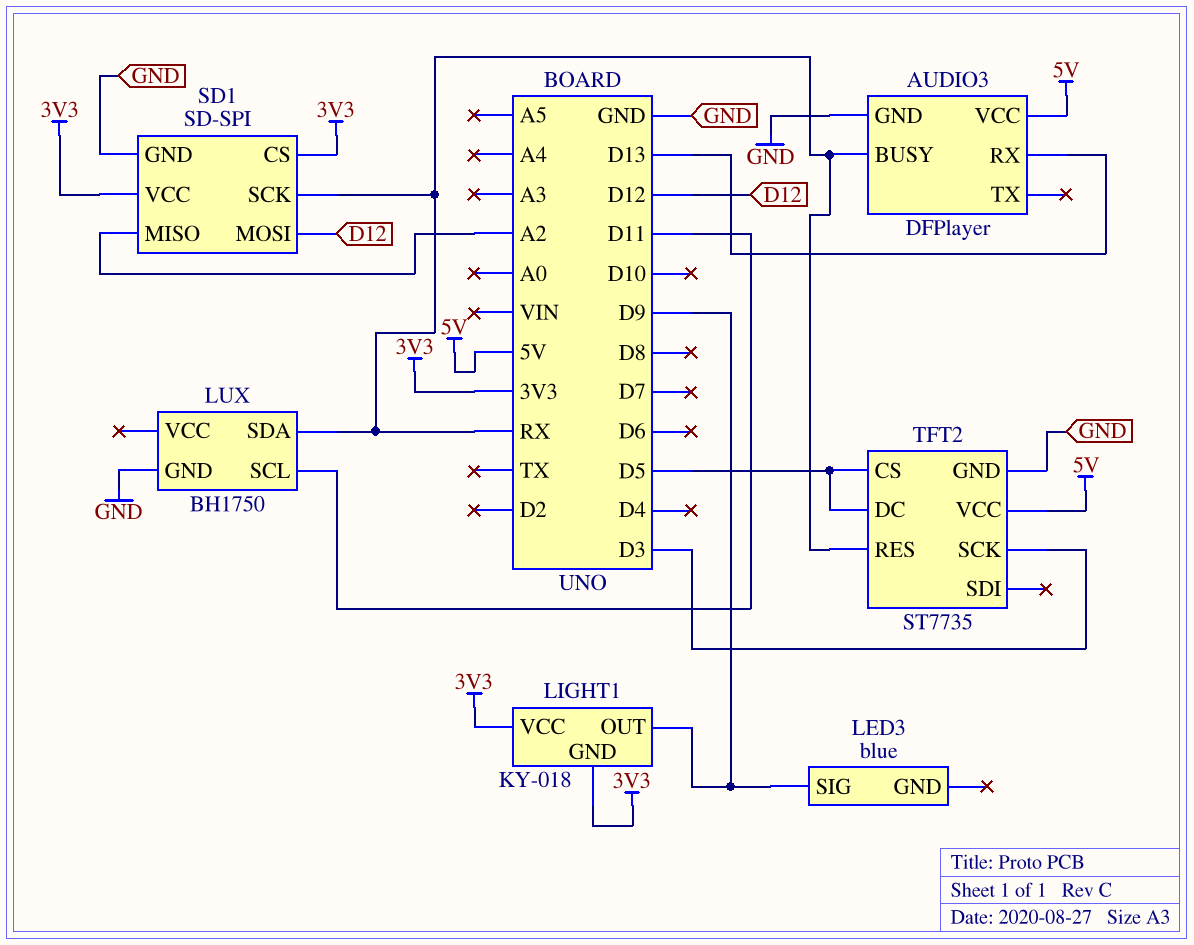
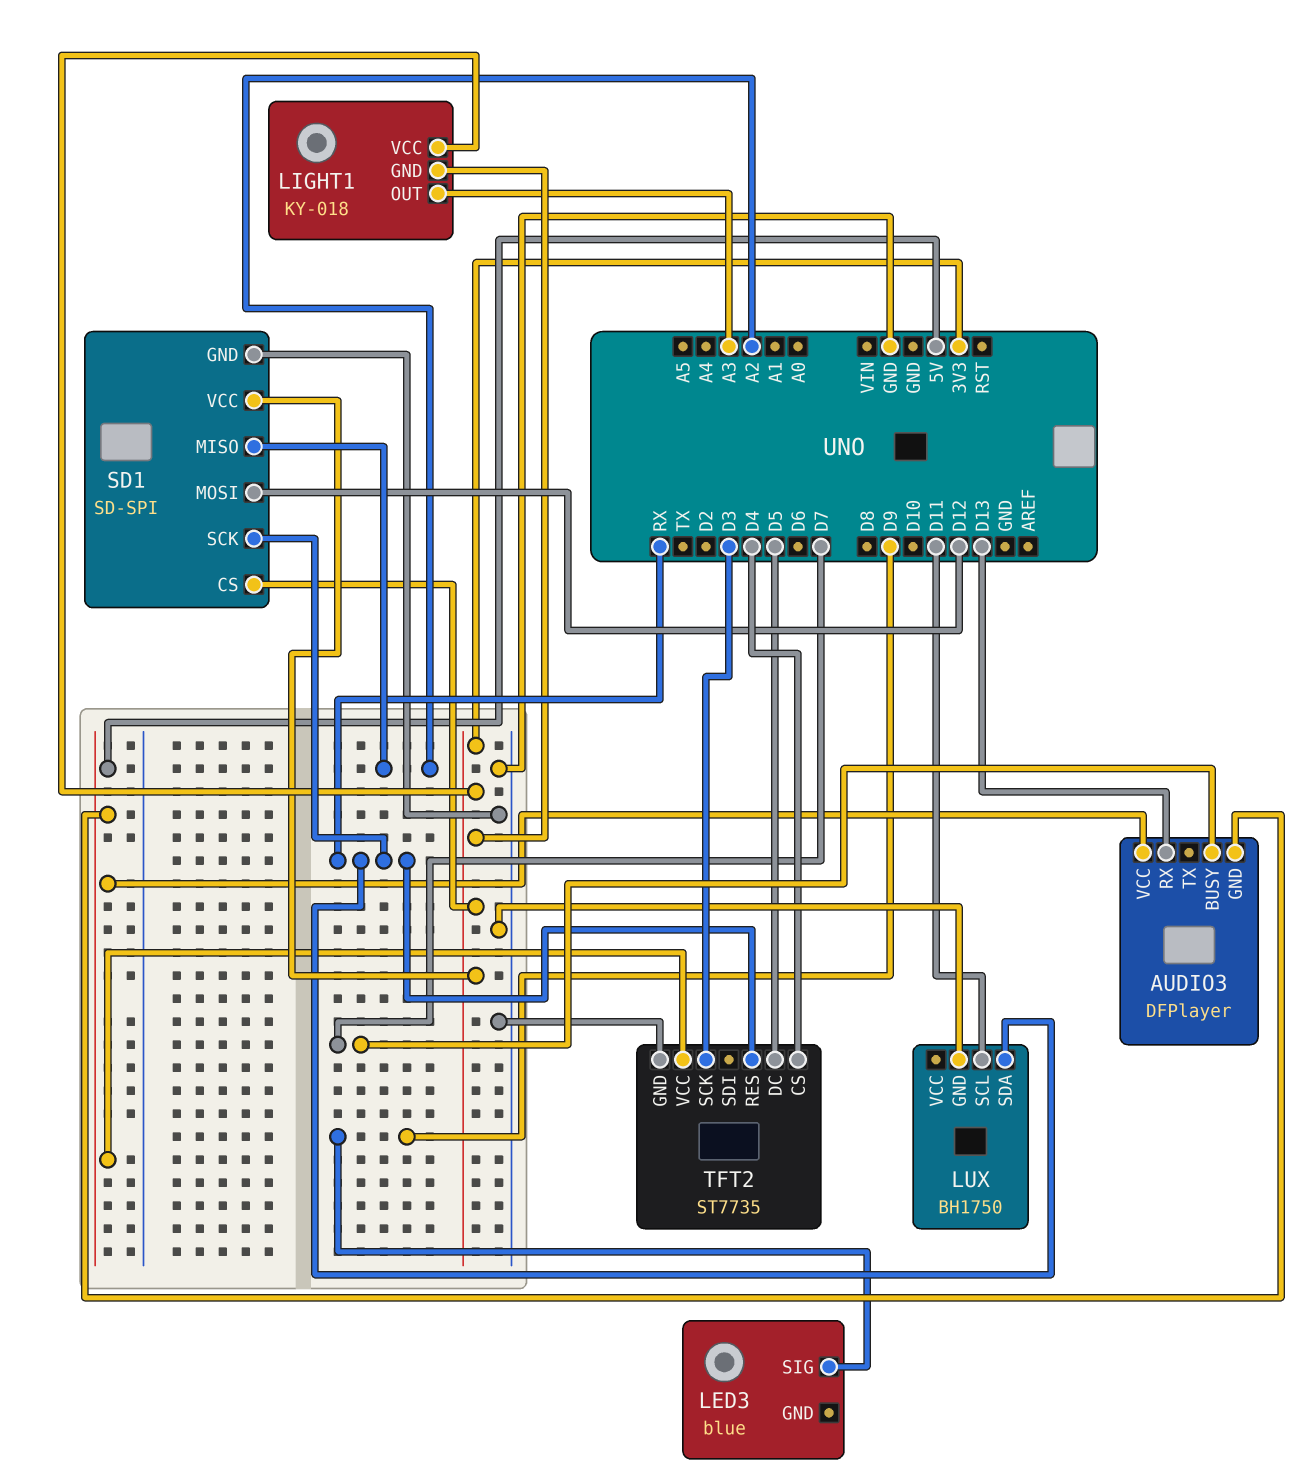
AUDIO3 pin BUSY: RX -> D7
AUDIO3 pin GND: GND -> 5V
LIGHT1 pin OUT: D9 -> A3
TFT2 pin CS: D5 -> D4

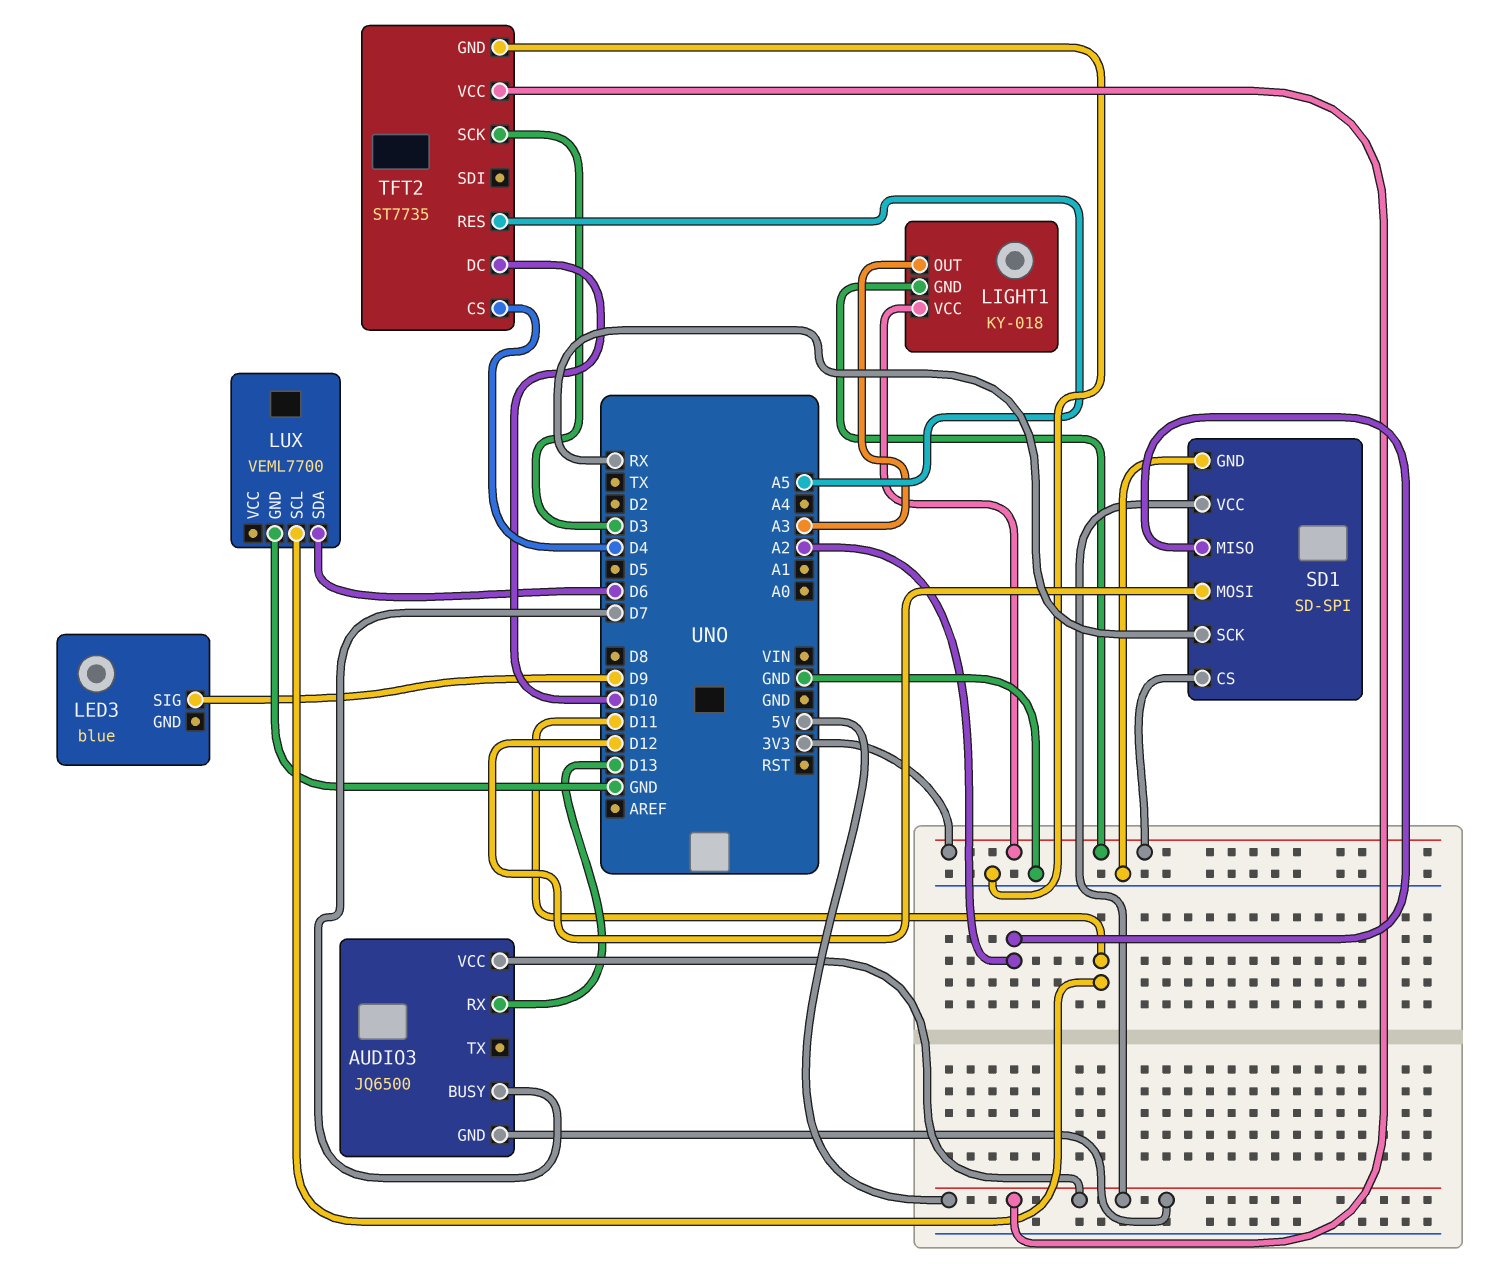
AUDIO3: DFPlayer -> JQ6500
LUX: BH1750 -> VEML7700
LUX pin SDA: RX -> D6
SD1 pin VCC: 3V3 -> 5V
TFT2 pin DC: D5 -> D10
TFT2 pin RES: RX -> A5

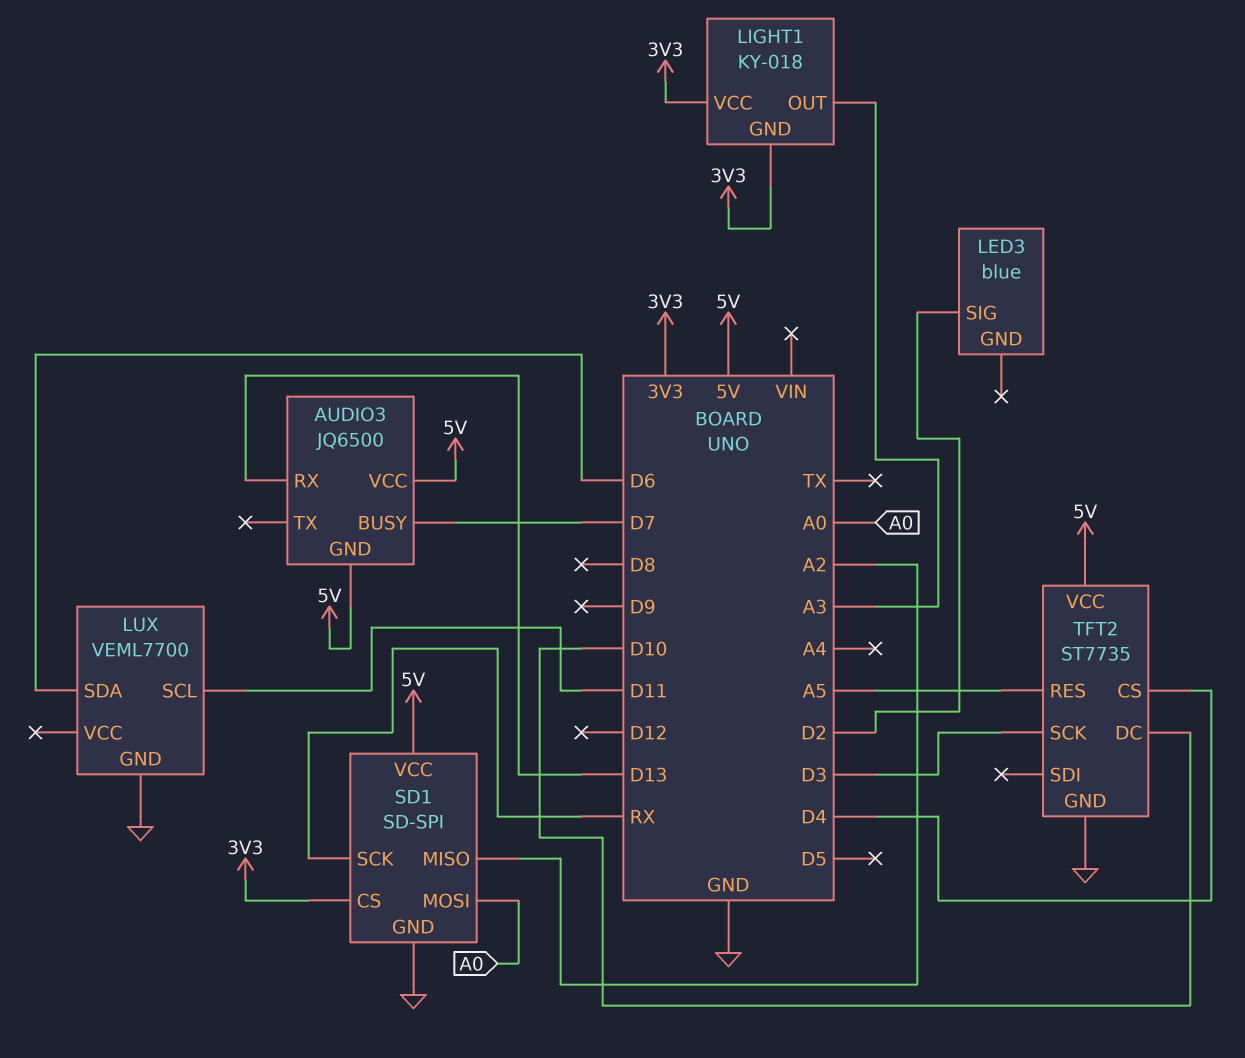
LED3 pin SIG: D9 -> D2
SD1 pin MOSI: D12 -> A0

